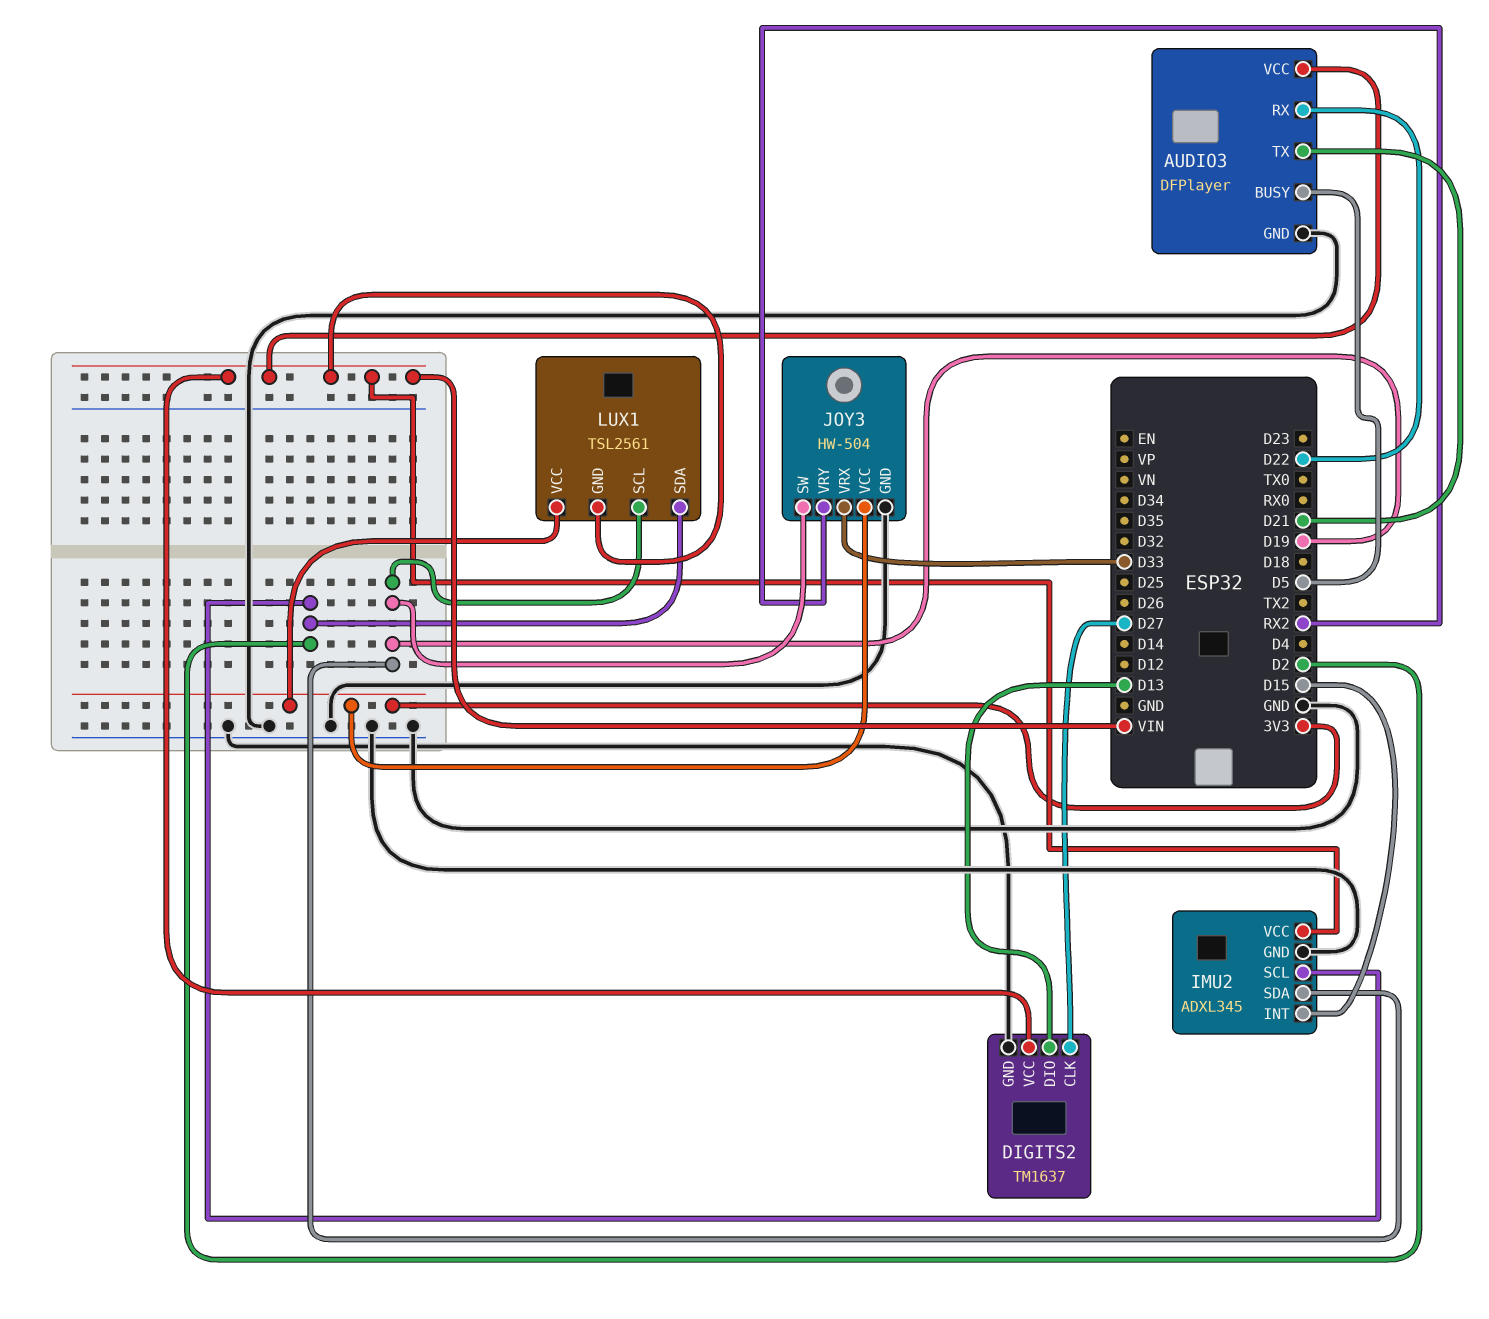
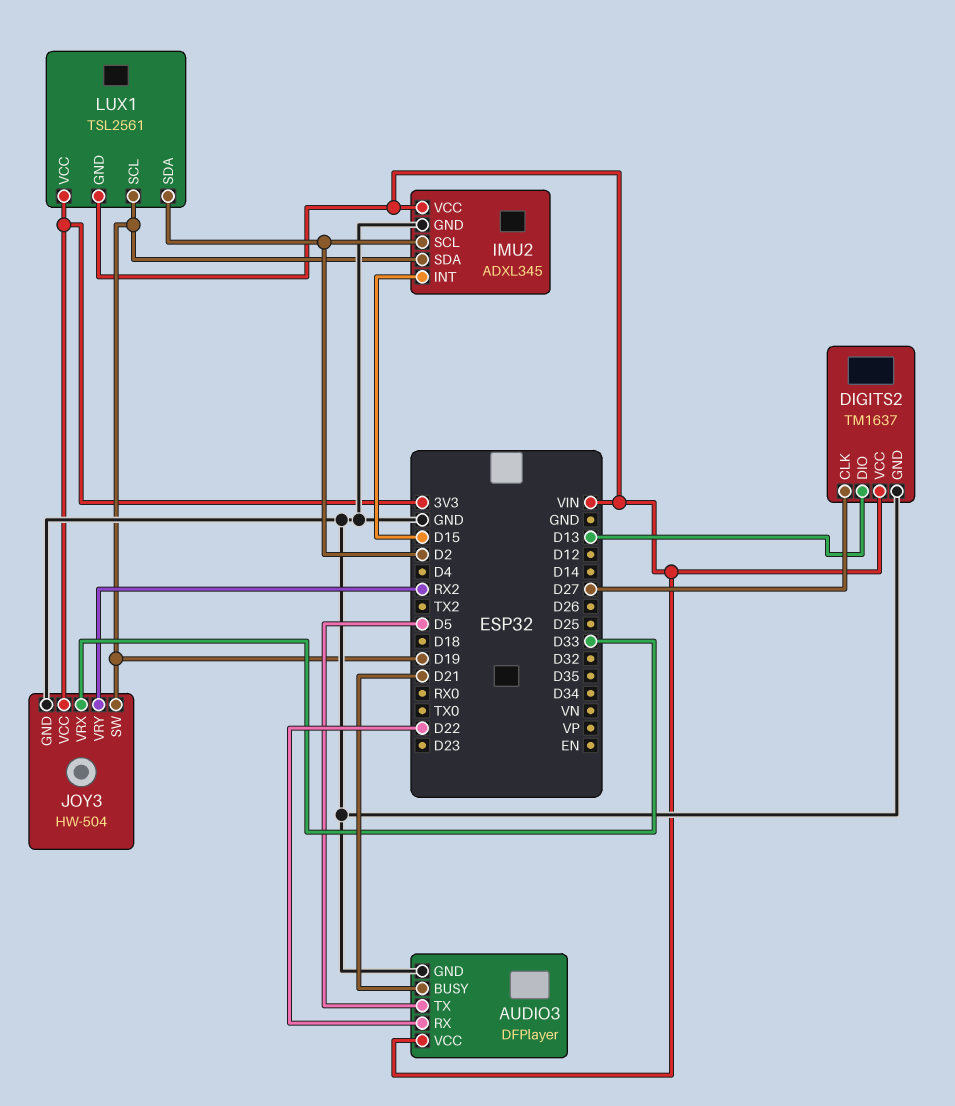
AUDIO3 pin BUSY: D5 -> D21
AUDIO3 pin TX: D21 -> D5

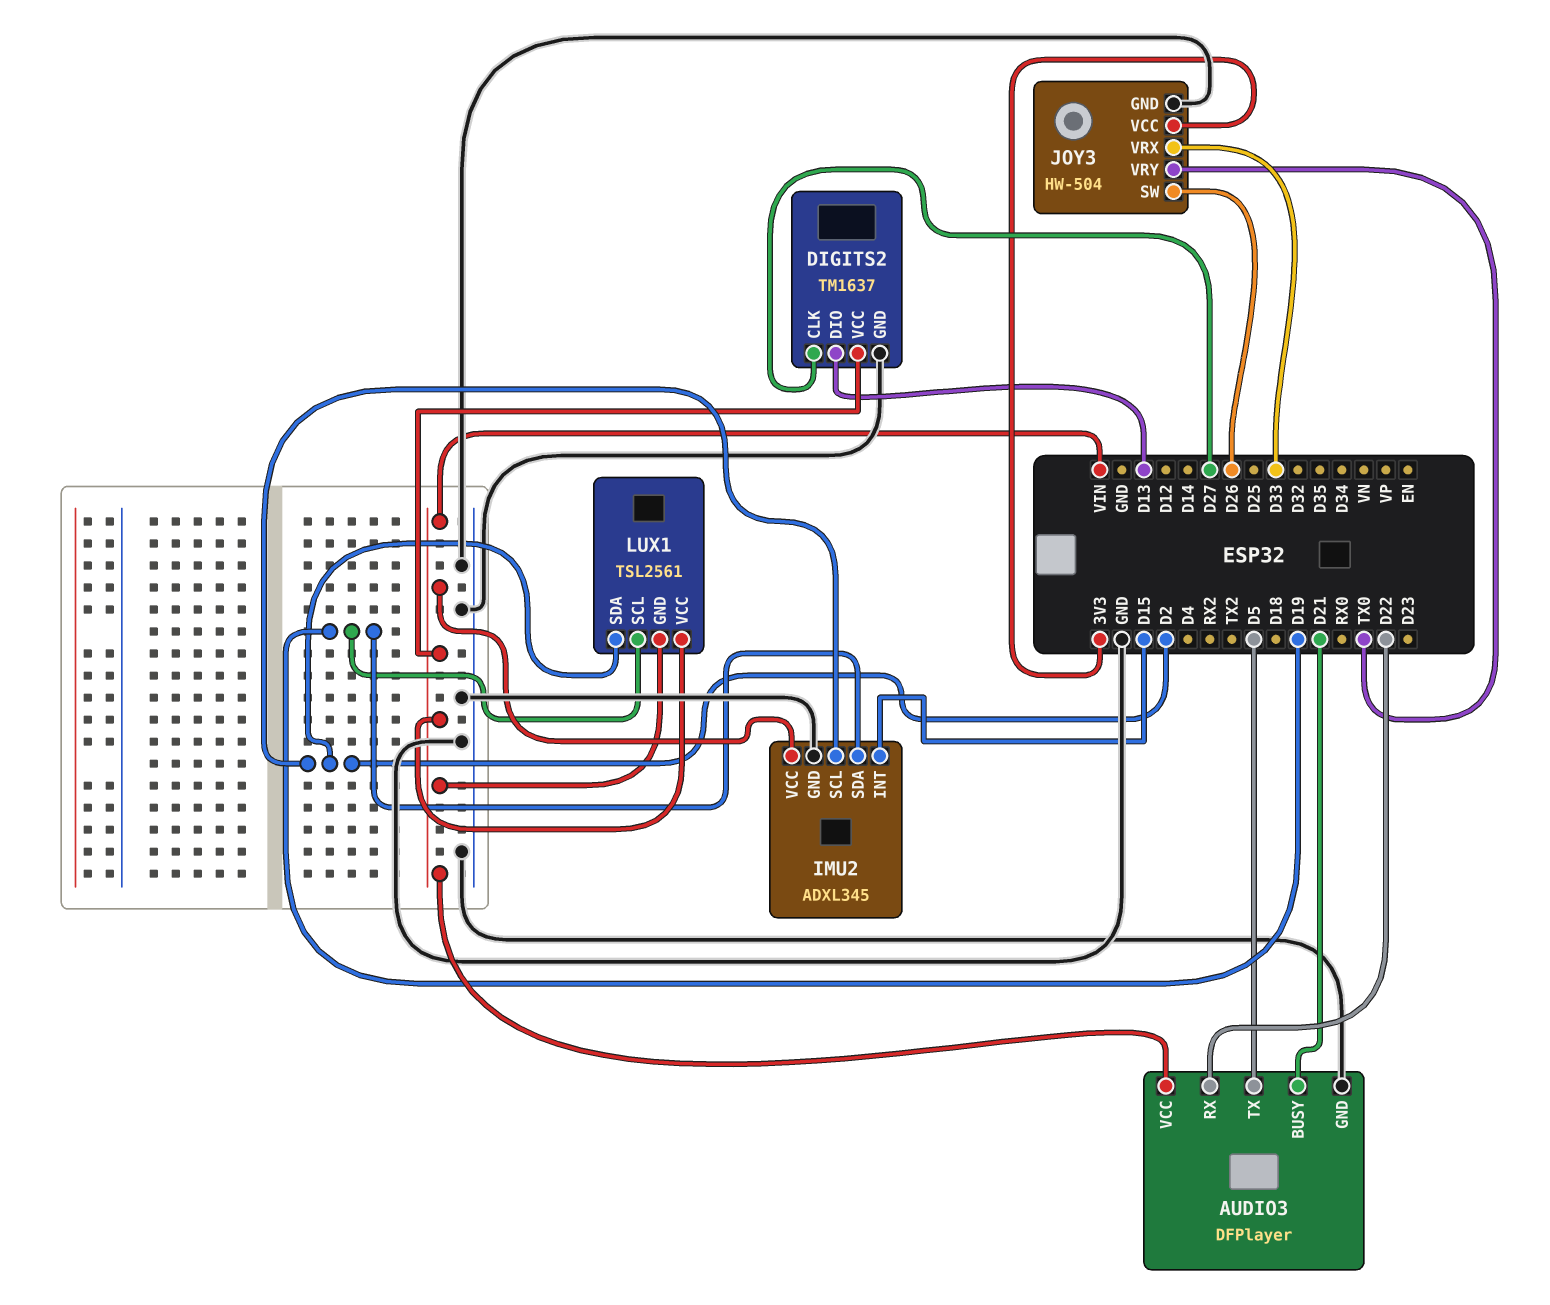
JOY3 pin SW: D19 -> D26
JOY3 pin VRY: RX2 -> TX0
LUX1 pin VCC: 3V3 -> VIN

